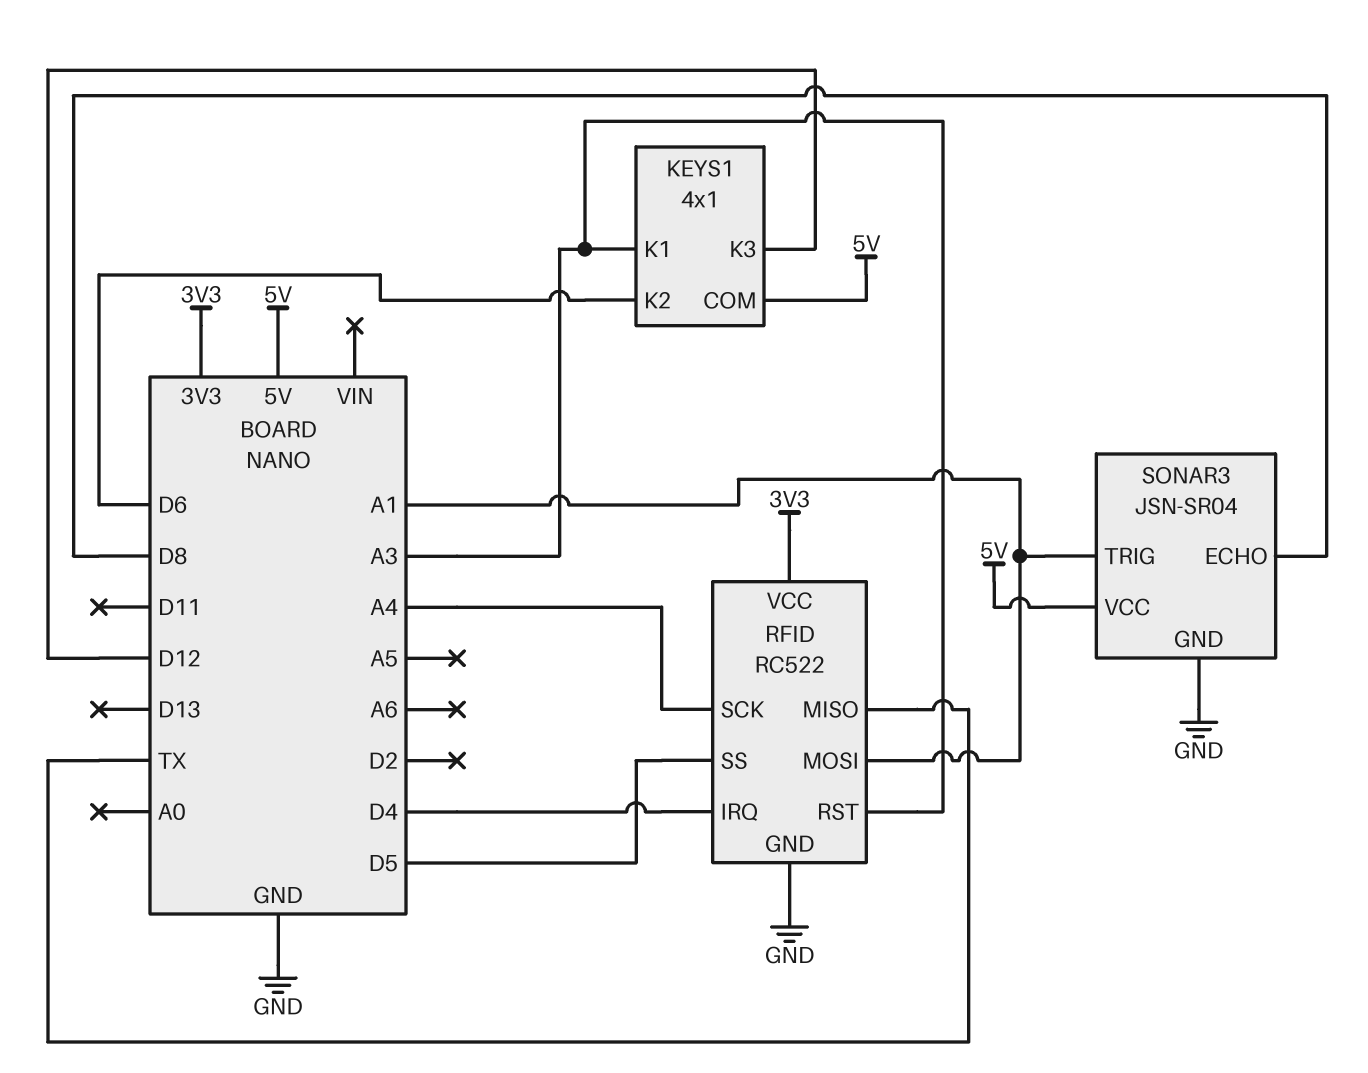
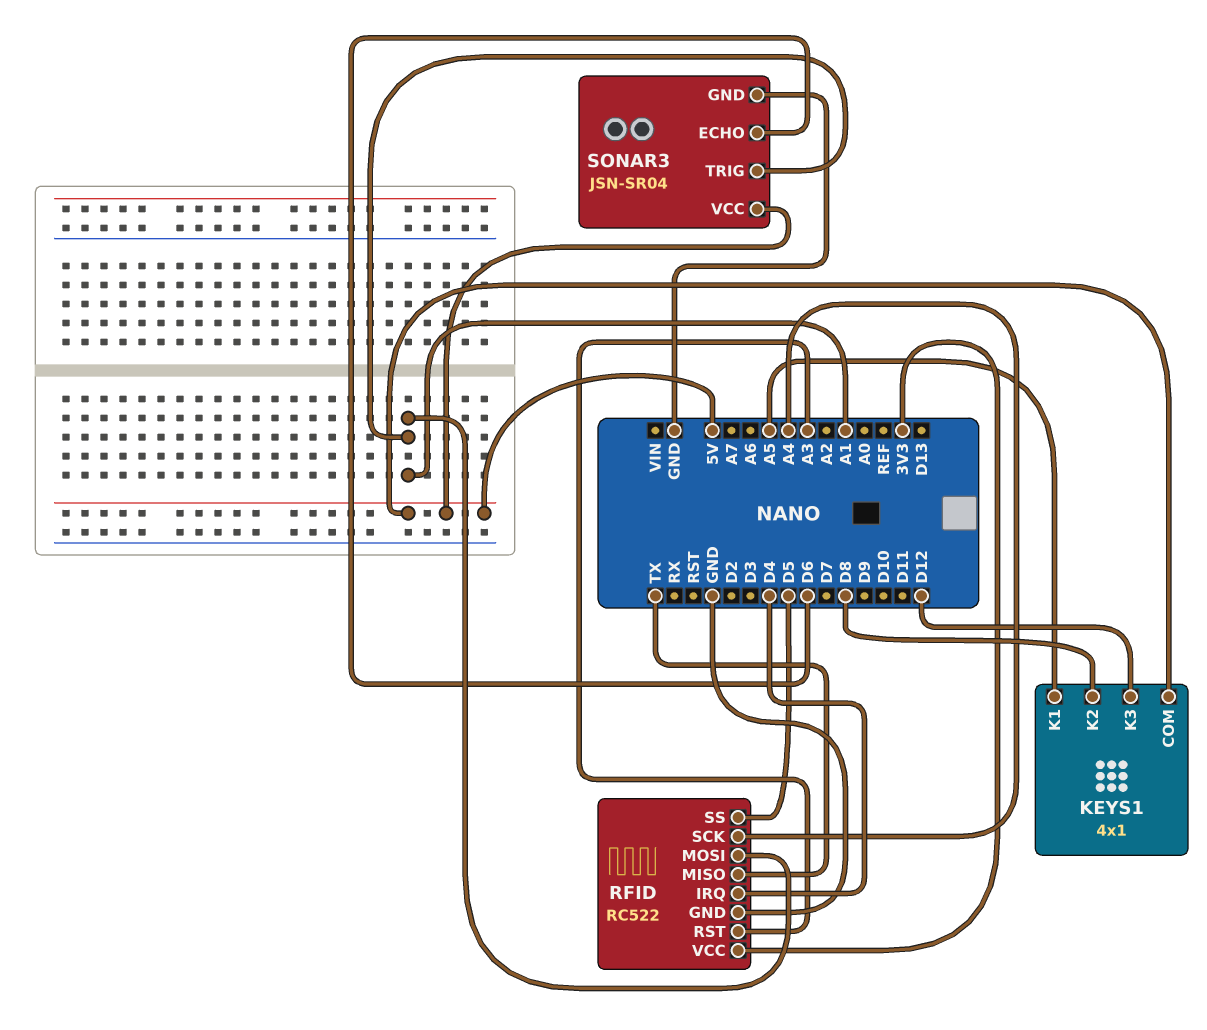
KEYS1 pin K1: A3 -> A5
KEYS1 pin K2: D6 -> D8
SONAR3 pin ECHO: D8 -> D6

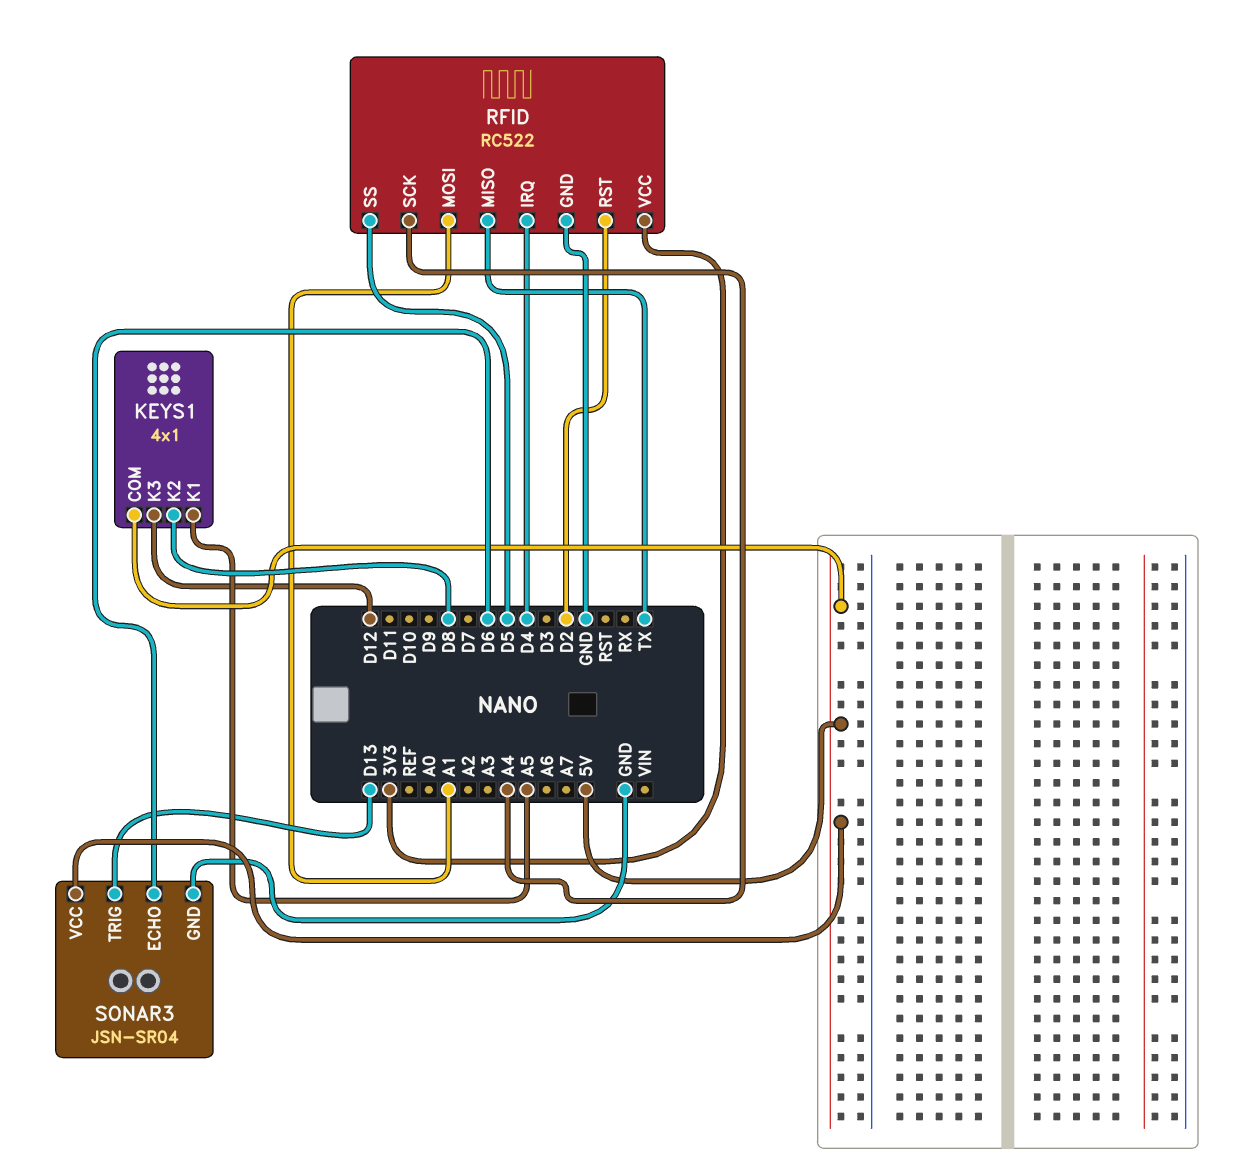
RFID pin RST: A3 -> D2
SONAR3 pin TRIG: A1 -> D13

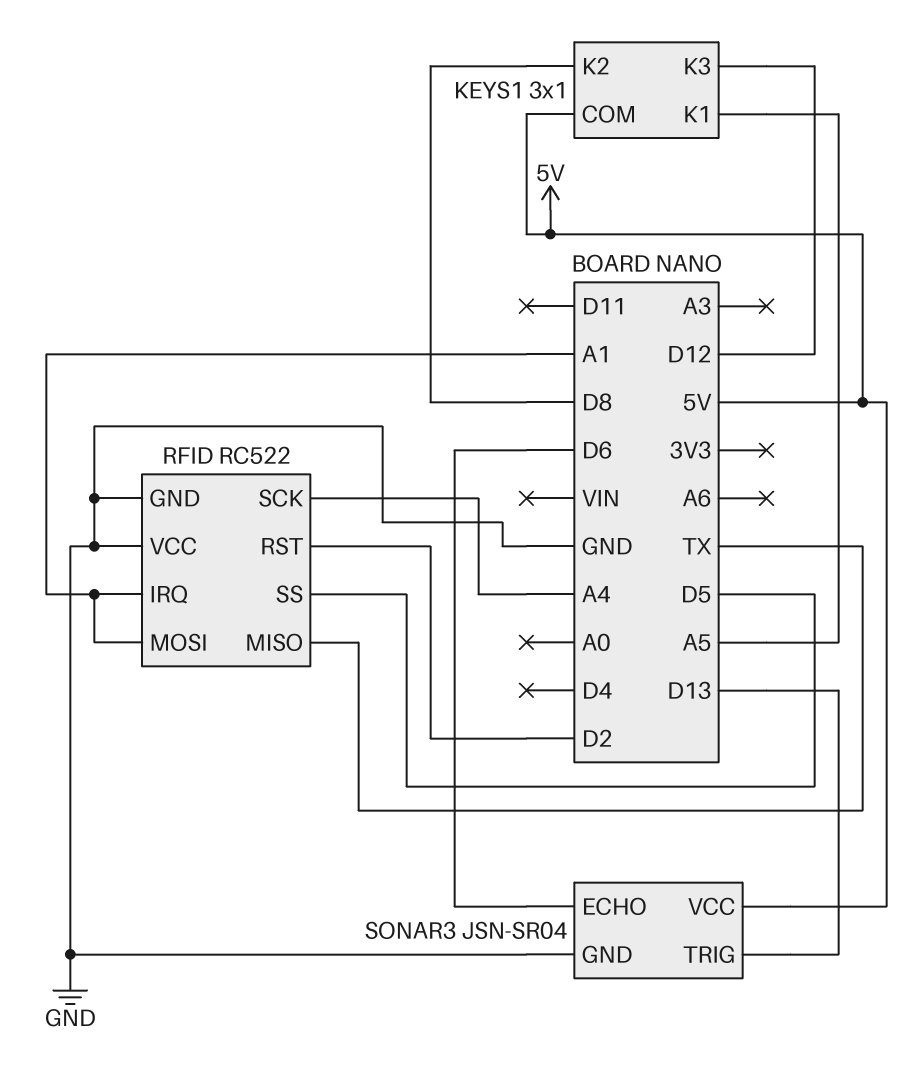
KEYS1: 4x1 -> 3x1
RFID pin IRQ: D4 -> A1
RFID pin VCC: 3V3 -> GND

